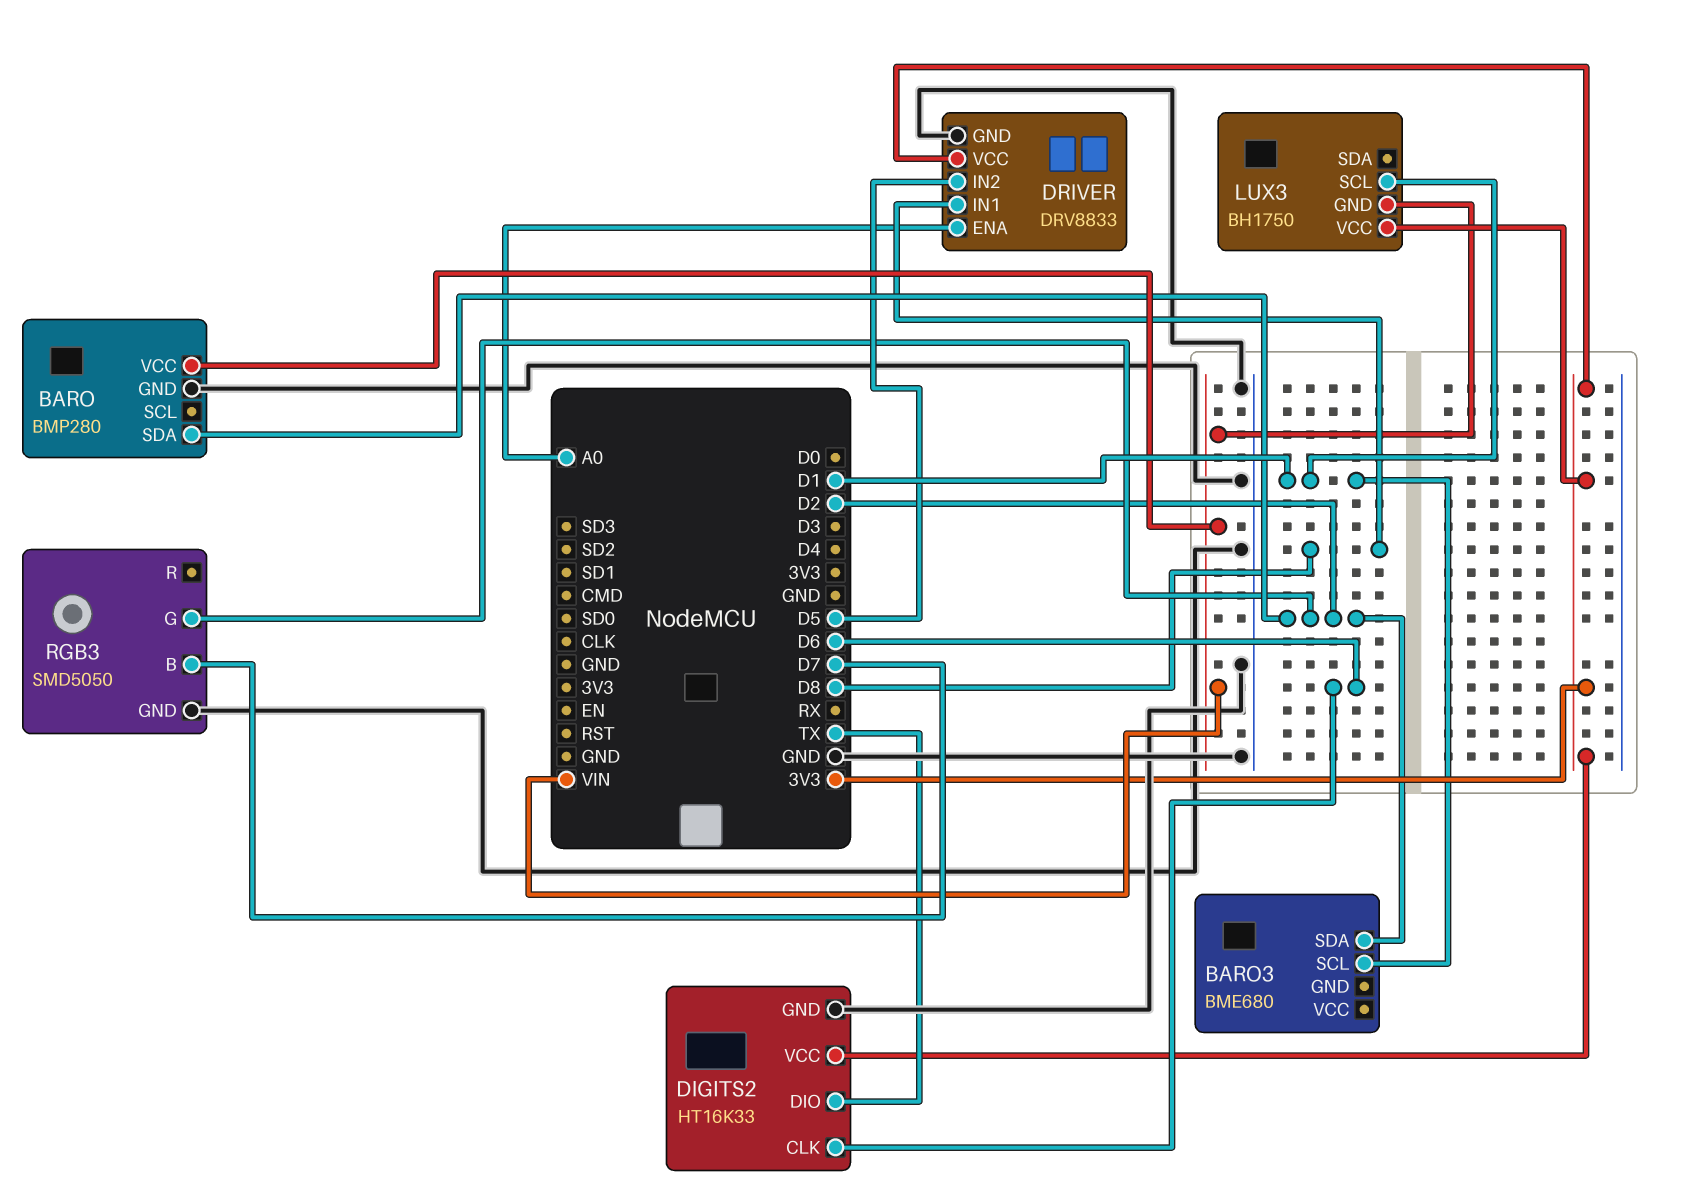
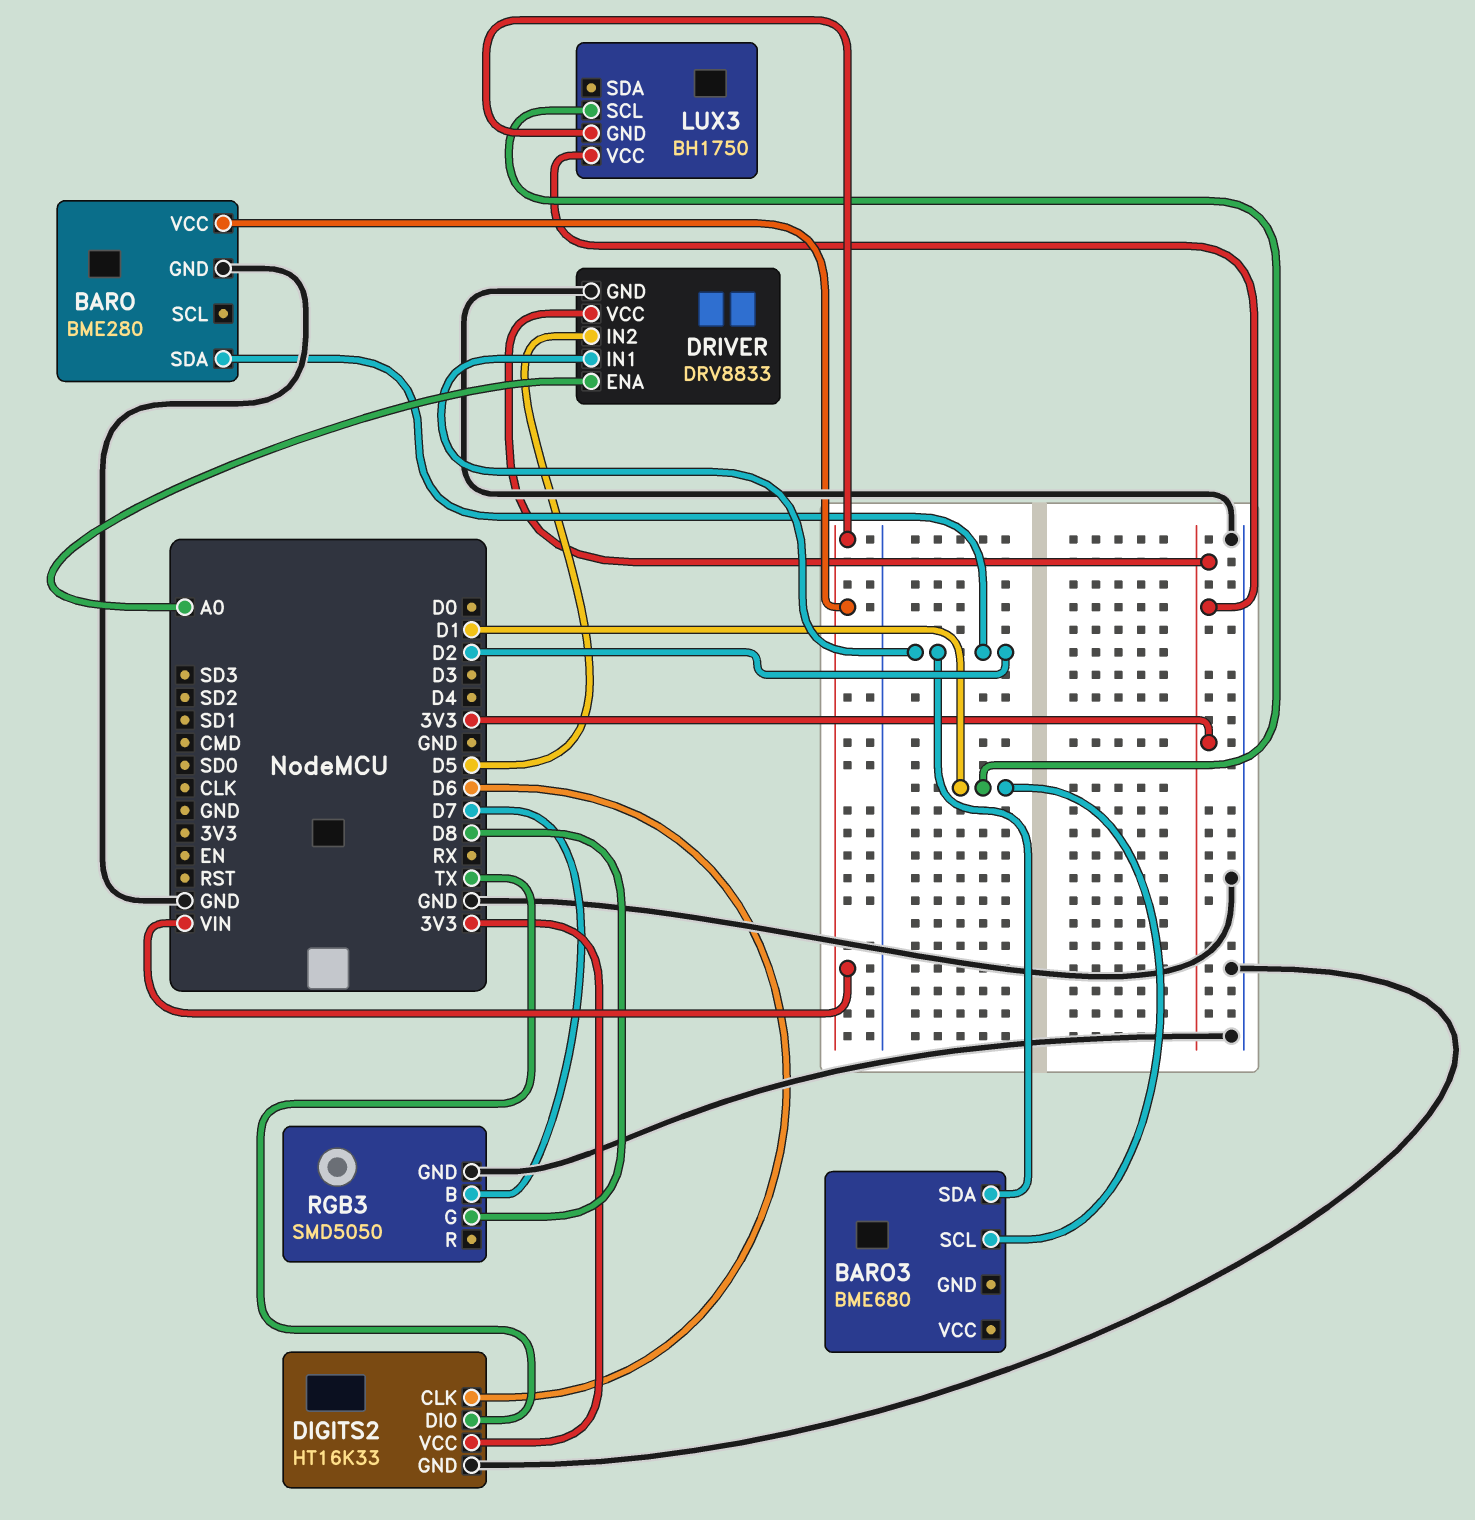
BARO: BMP280 -> BME280
DRIVER pin IN1: D8 -> D2
RGB3 pin G: D2 -> D8

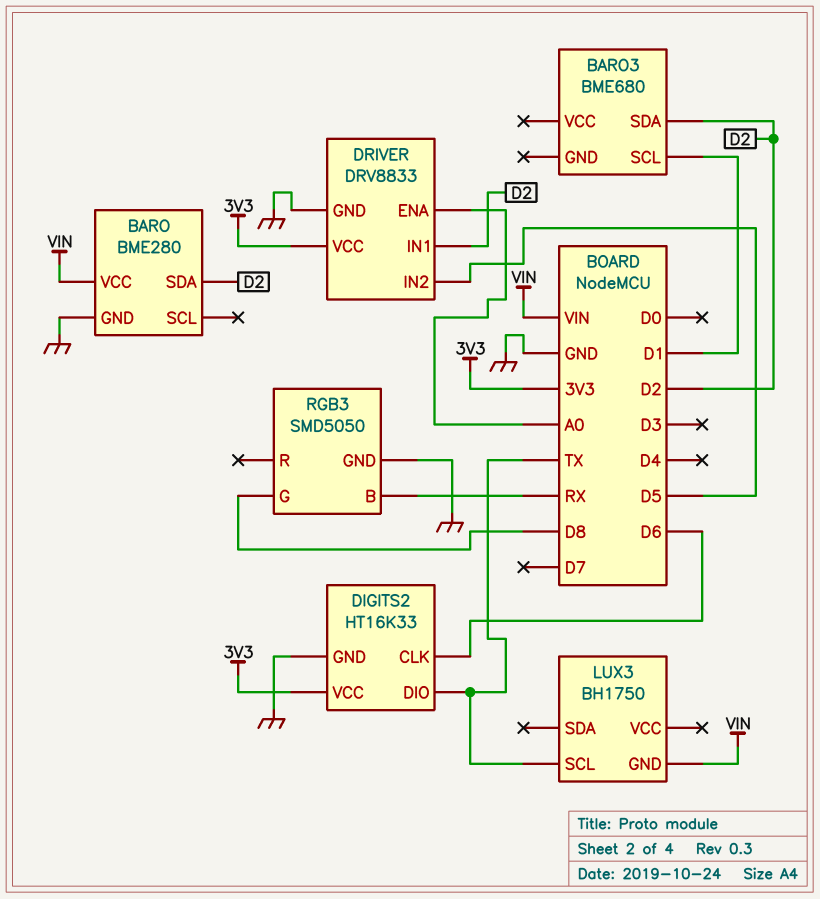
LUX3 pin SCL: D1 -> TX
LUX3 pin VCC: 3V3 -> none
RGB3 pin B: D7 -> RX

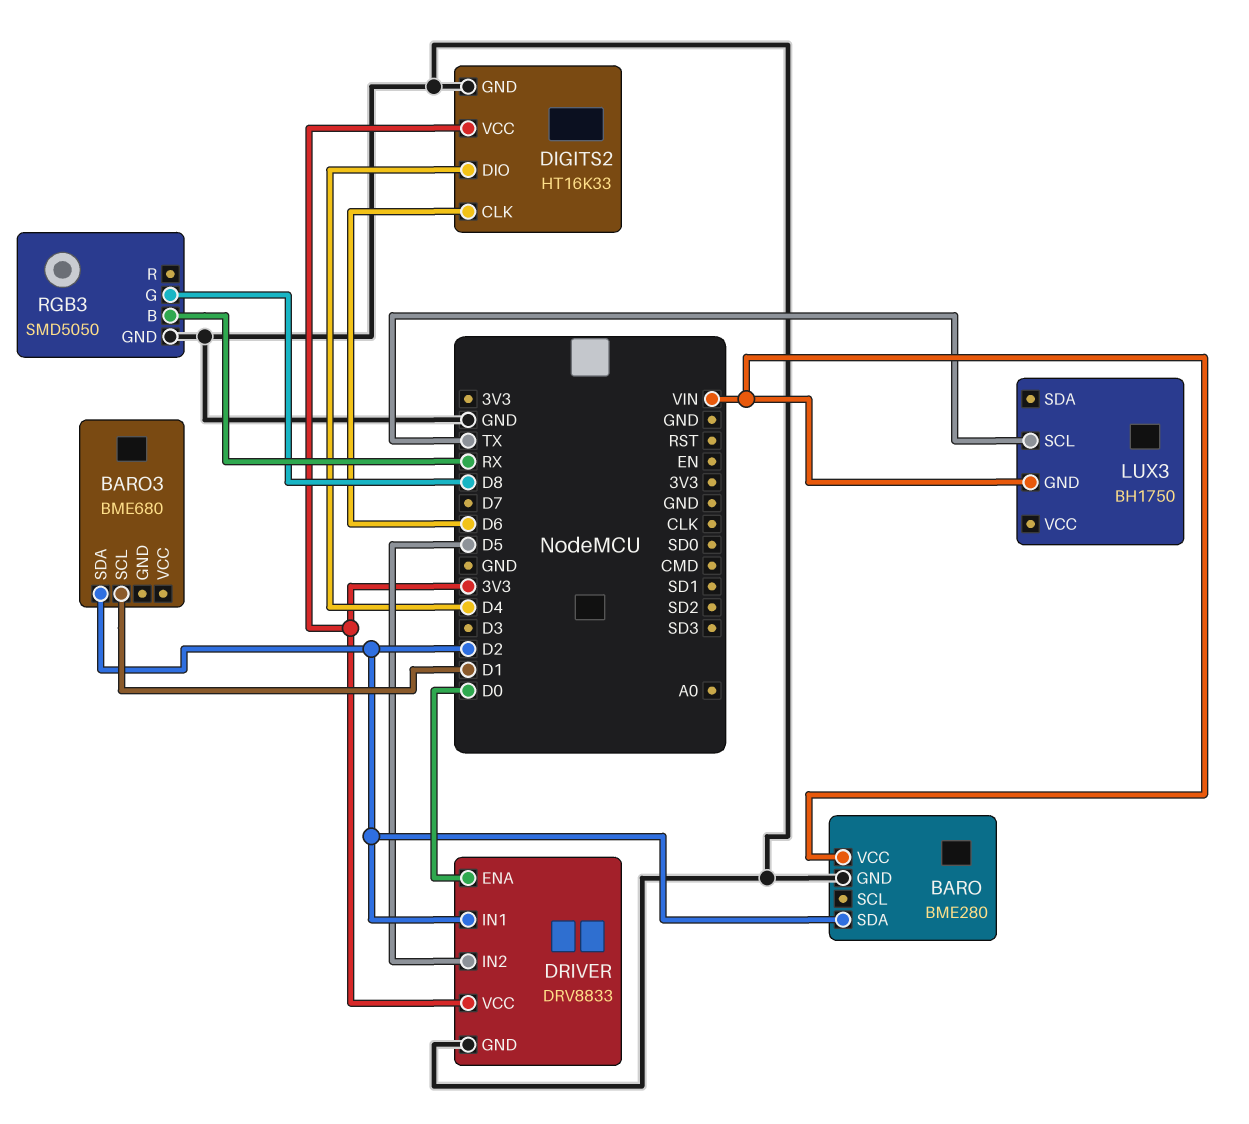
DIGITS2 pin DIO: TX -> D4
DRIVER pin ENA: A0 -> D0

